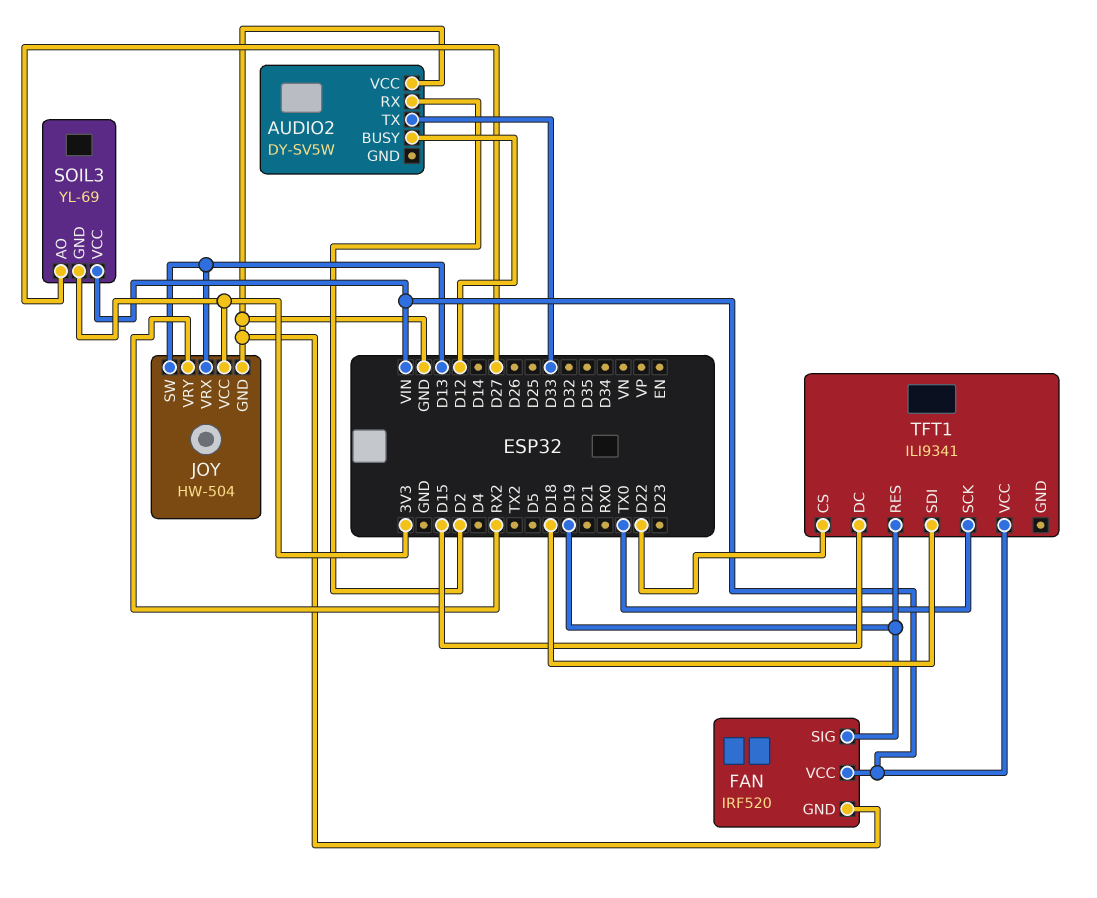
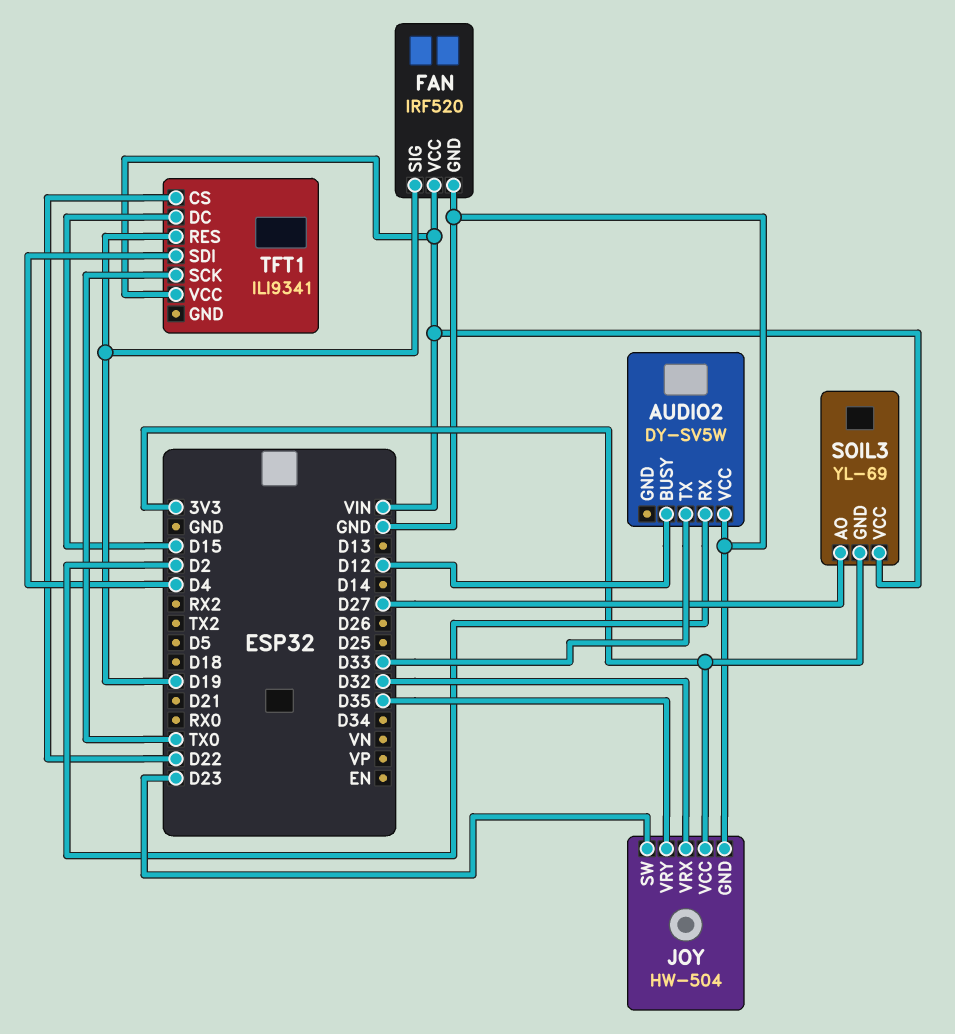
JOY pin SW: D13 -> D23
JOY pin VRX: D13 -> D32
JOY pin VRY: RX2 -> D35
TFT1 pin SDI: D18 -> D4

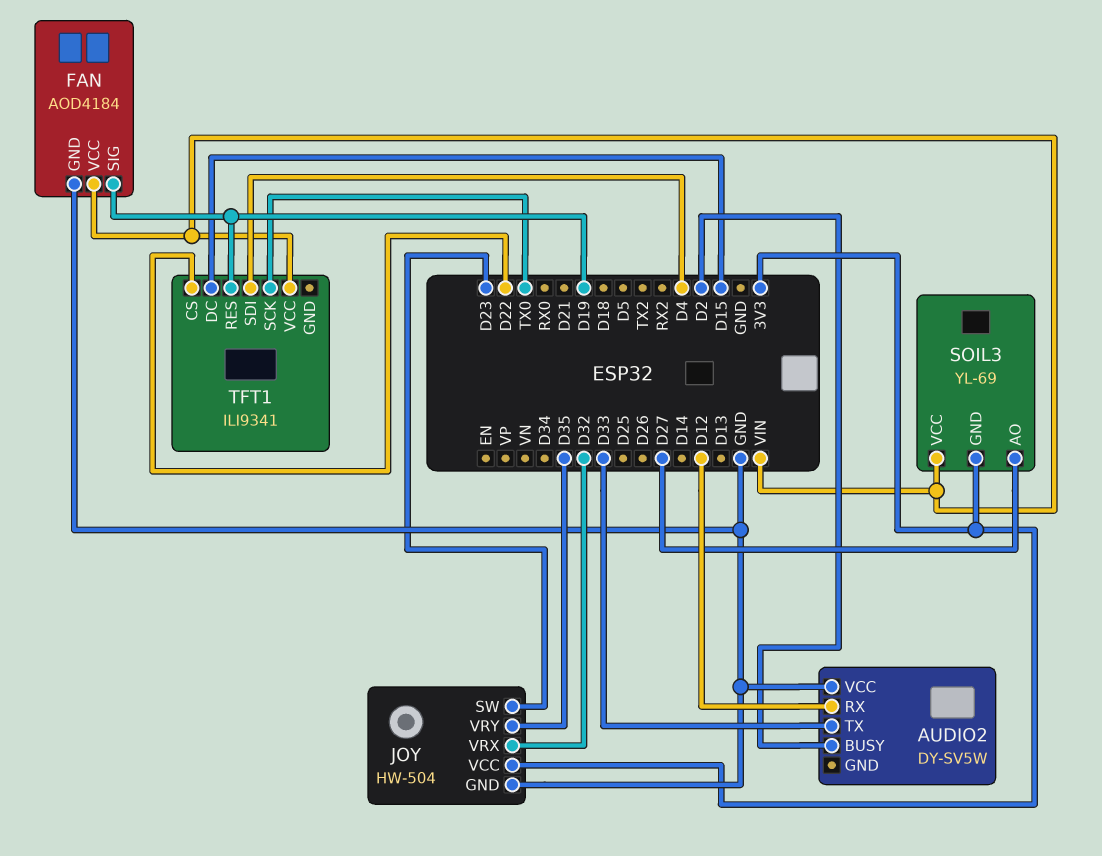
AUDIO2 pin BUSY: D12 -> D2
AUDIO2 pin RX: D2 -> D12
FAN: IRF520 -> AOD4184

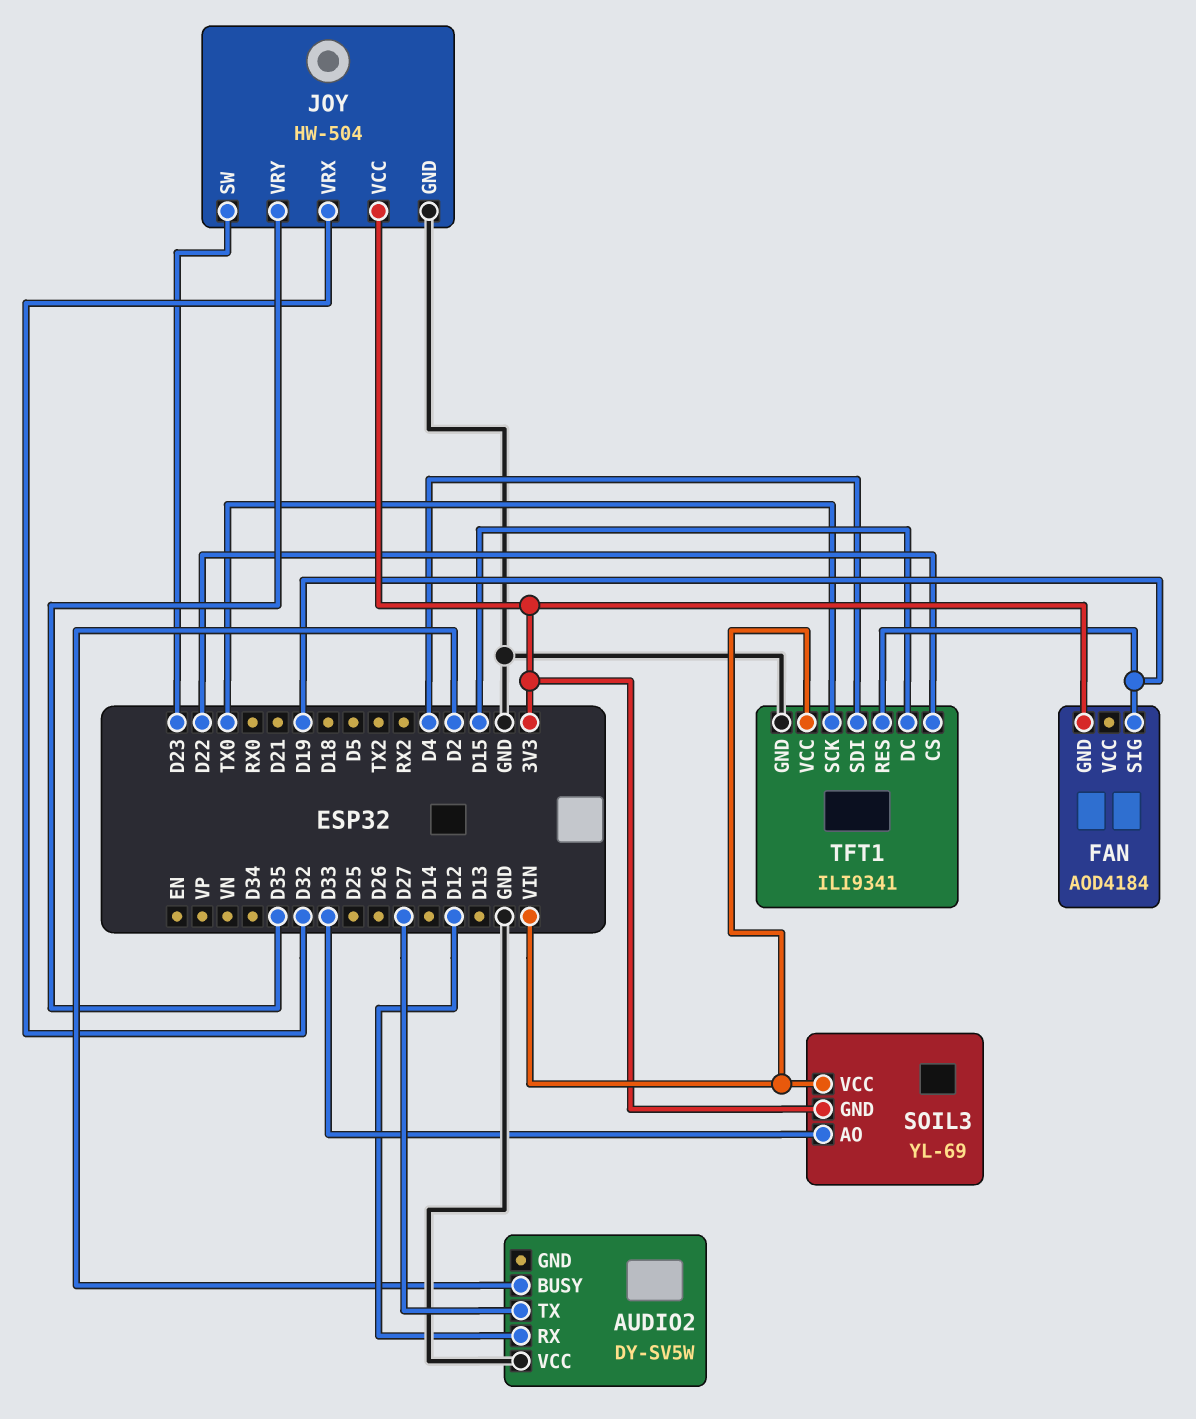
AUDIO2 pin TX: D33 -> D27
FAN pin GND: GND -> 3V3
FAN pin VCC: VIN -> none
SOIL3 pin AO: D27 -> D33
TFT1 pin GND: none -> GND

